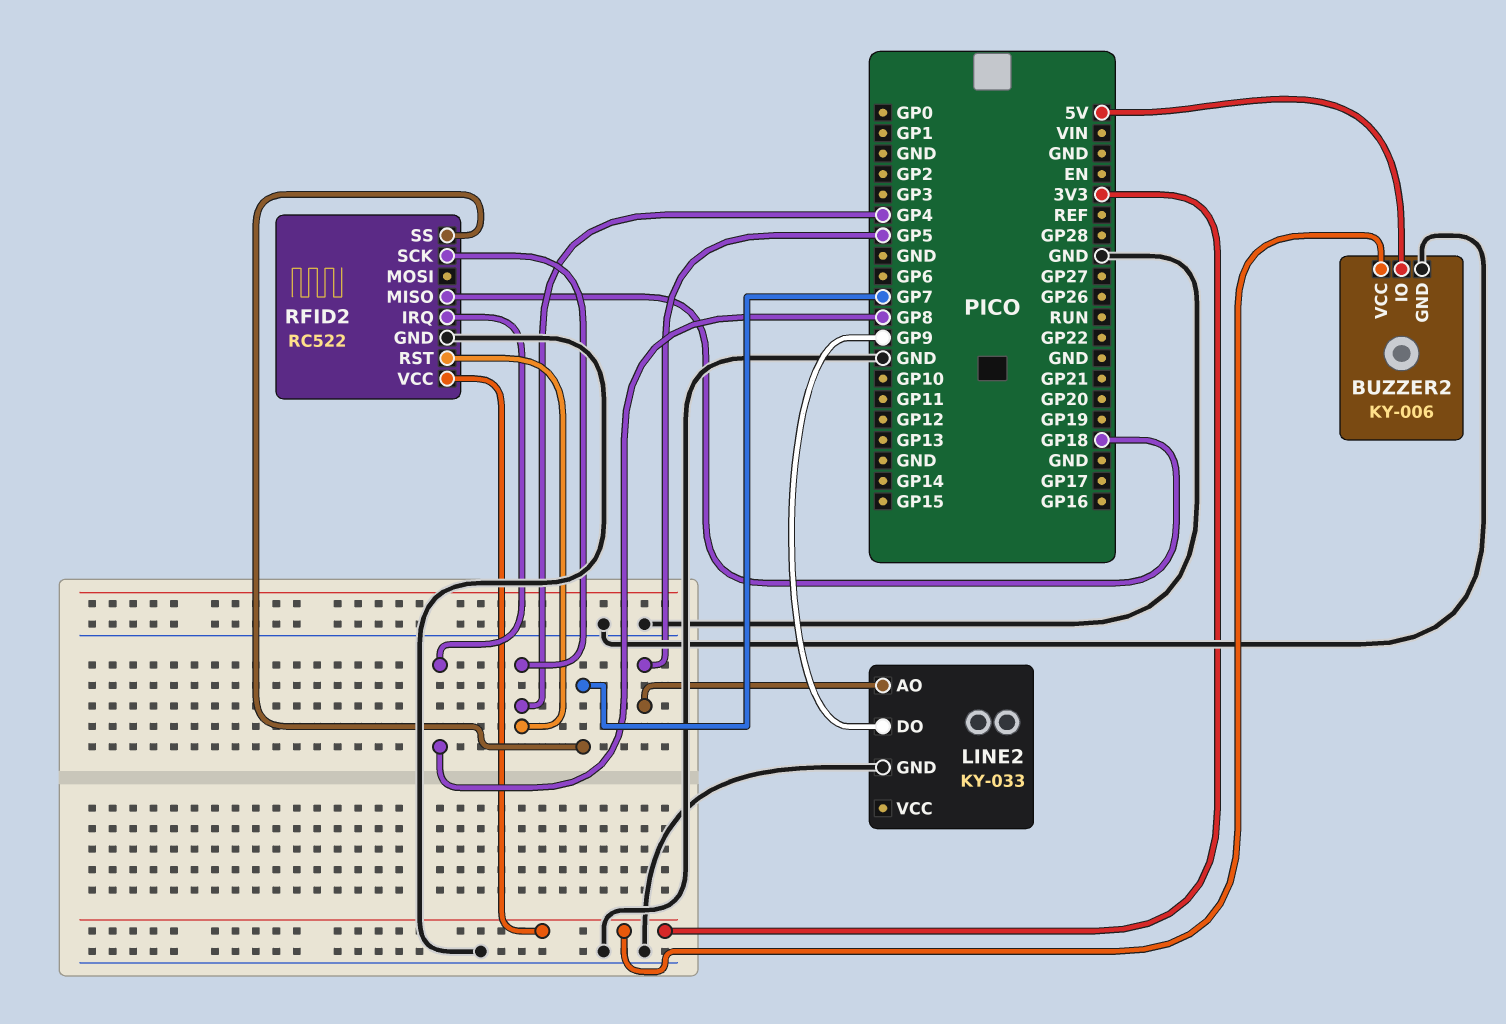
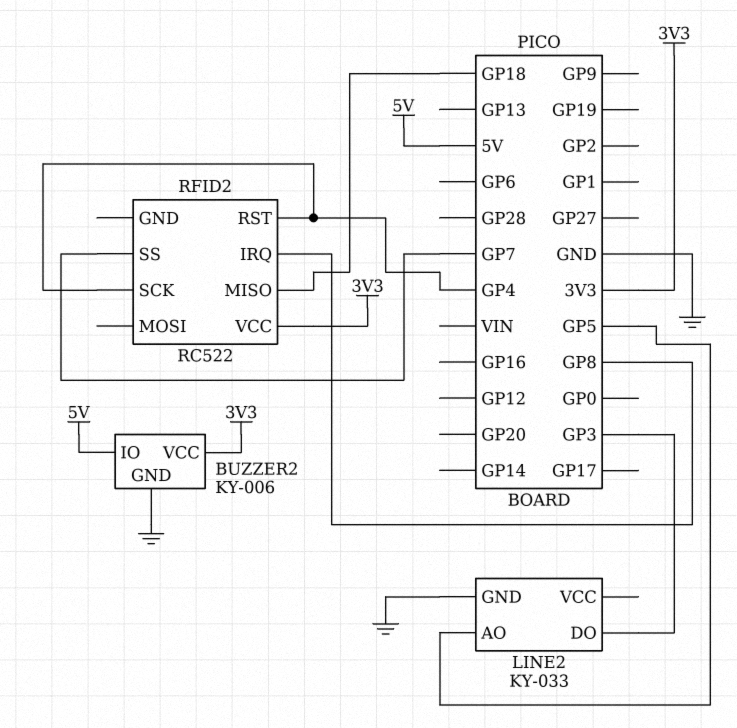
LINE2 pin DO: GP9 -> GP3
RFID2 pin GND: GND -> none

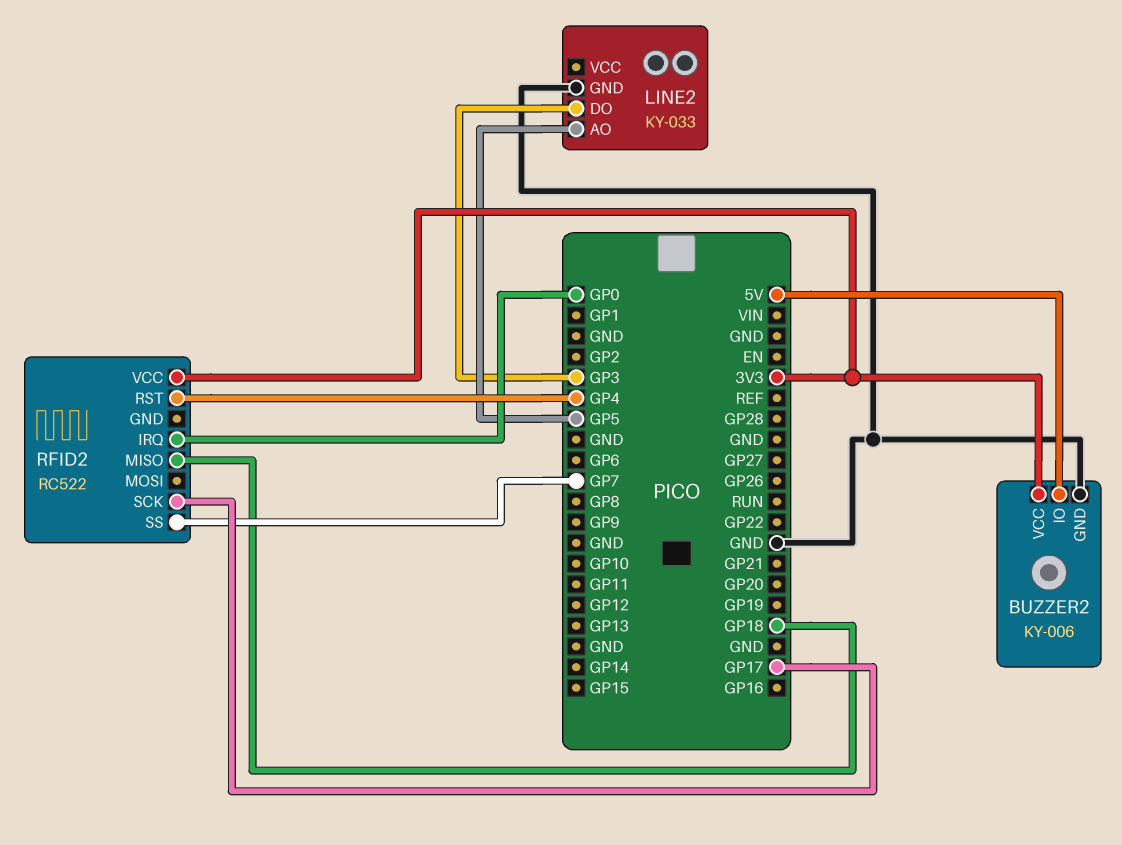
RFID2 pin IRQ: GP8 -> GP0
RFID2 pin SCK: GP4 -> GP17

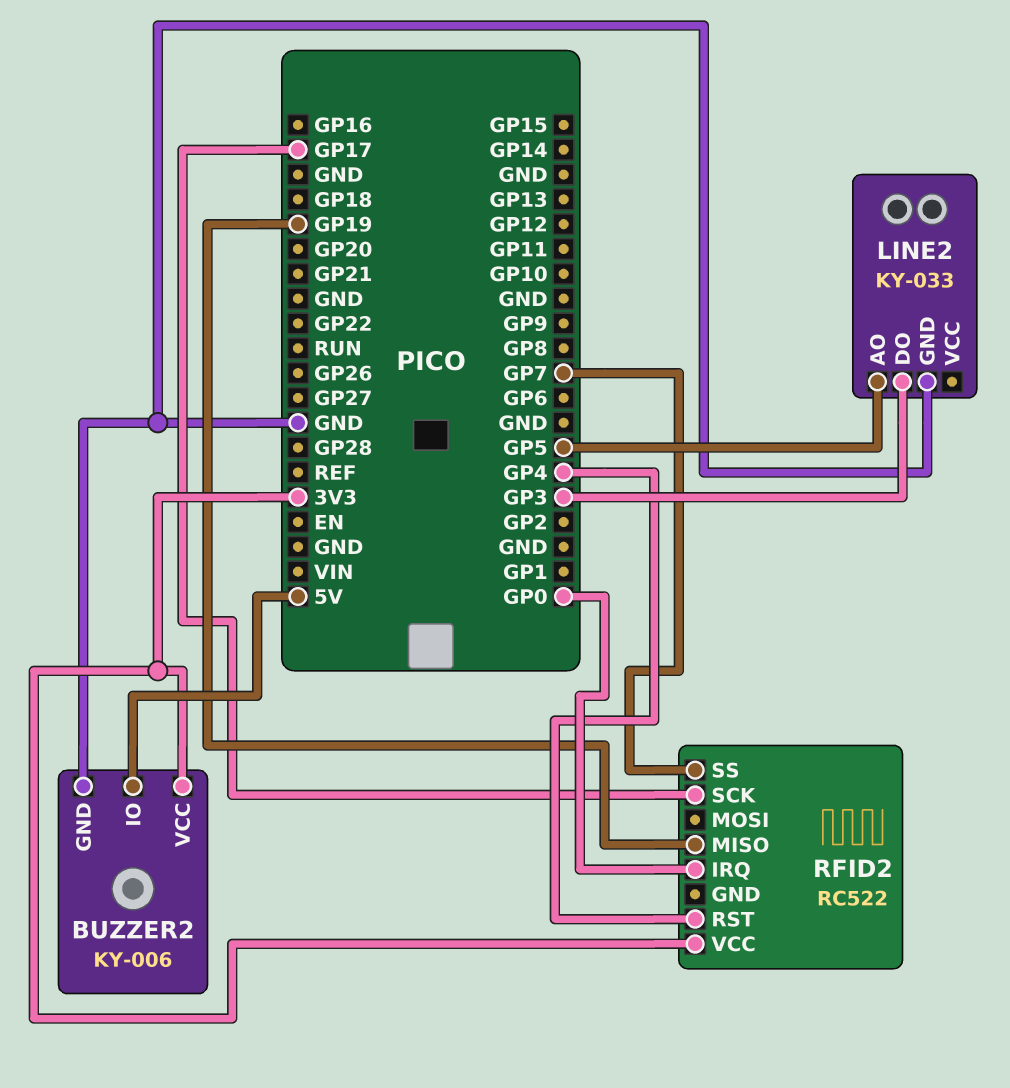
RFID2 pin MISO: GP18 -> GP19

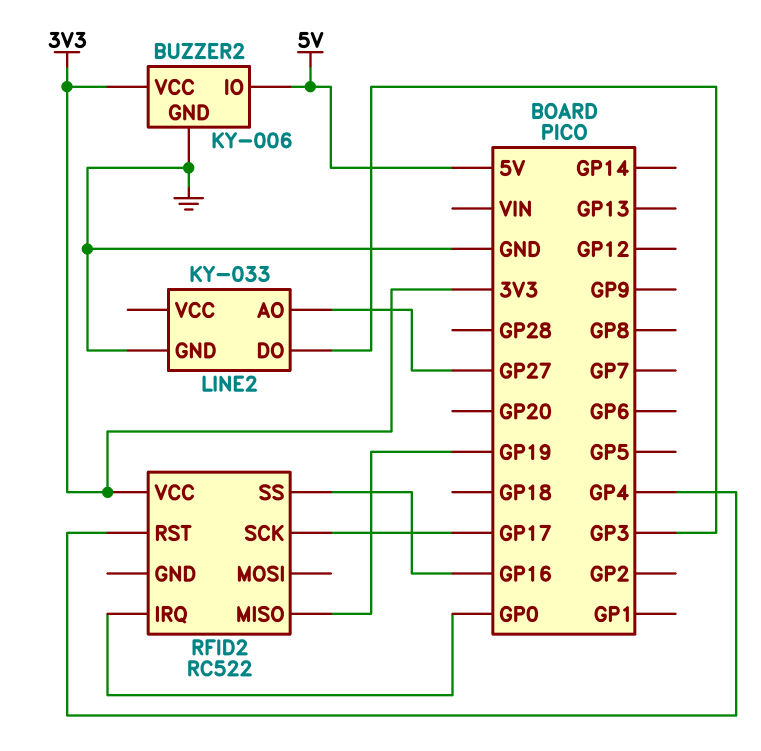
LINE2 pin AO: GP5 -> GP27
RFID2 pin SS: GP7 -> GP16

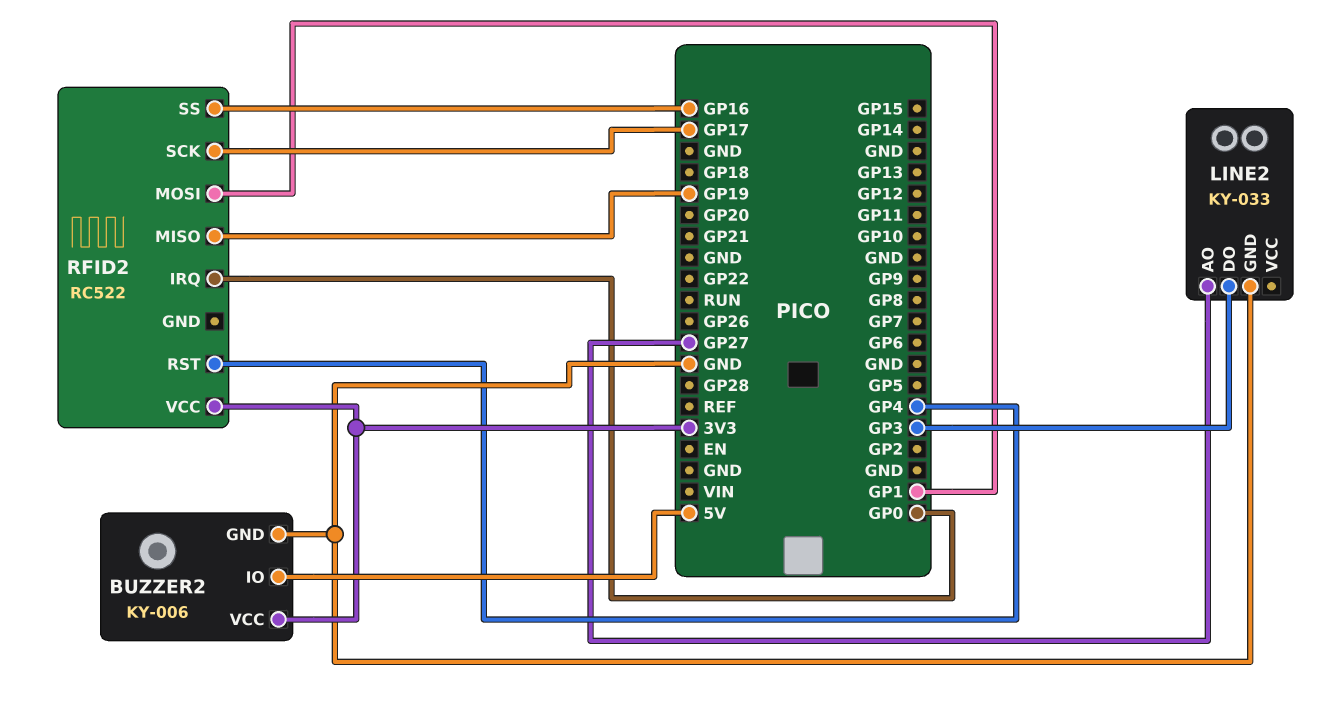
RFID2 pin MOSI: none -> GP1

